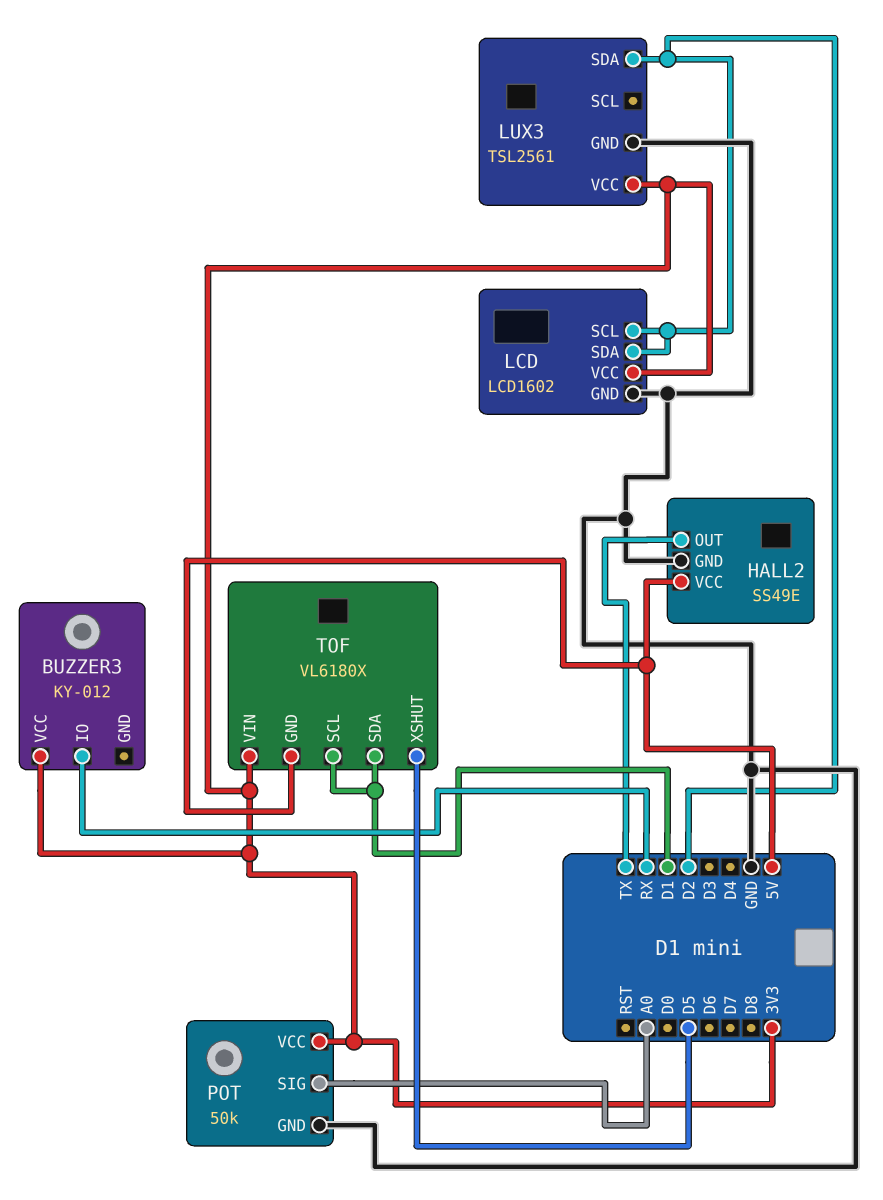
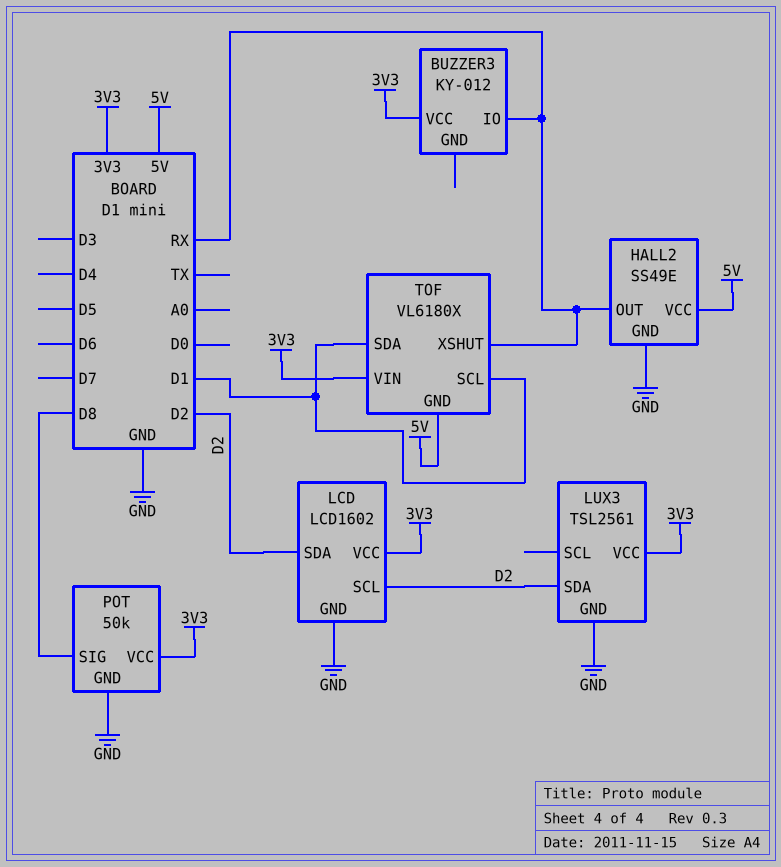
HALL2 pin OUT: TX -> RX
POT pin SIG: A0 -> D8
TOF pin XSHUT: D5 -> RX

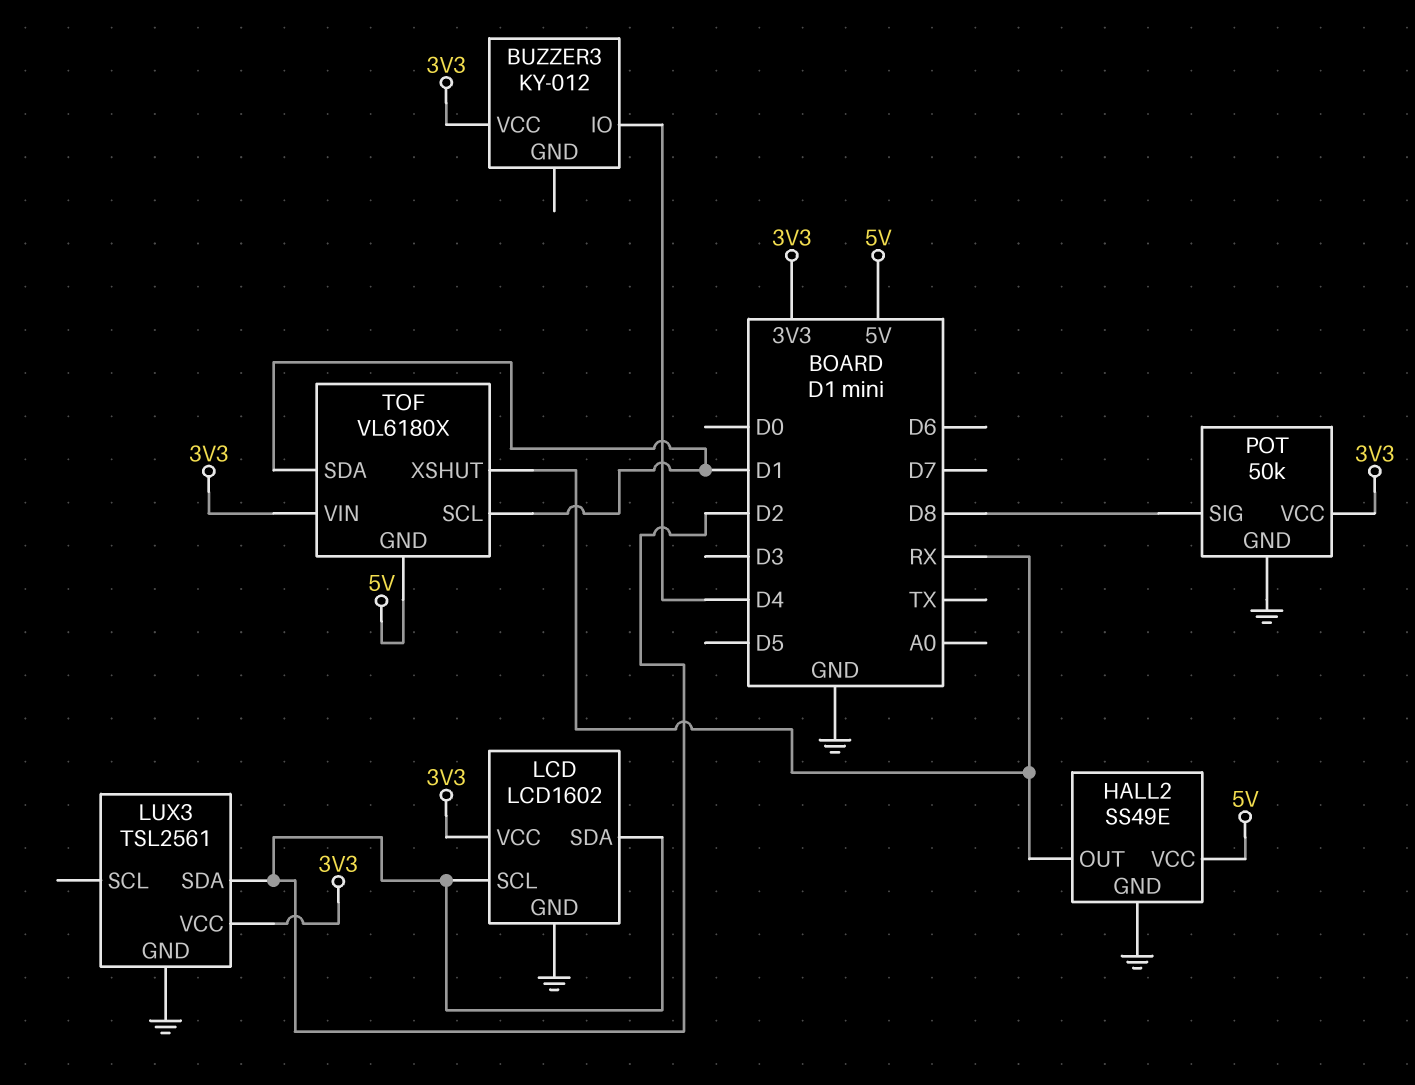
BUZZER3 pin IO: RX -> D4

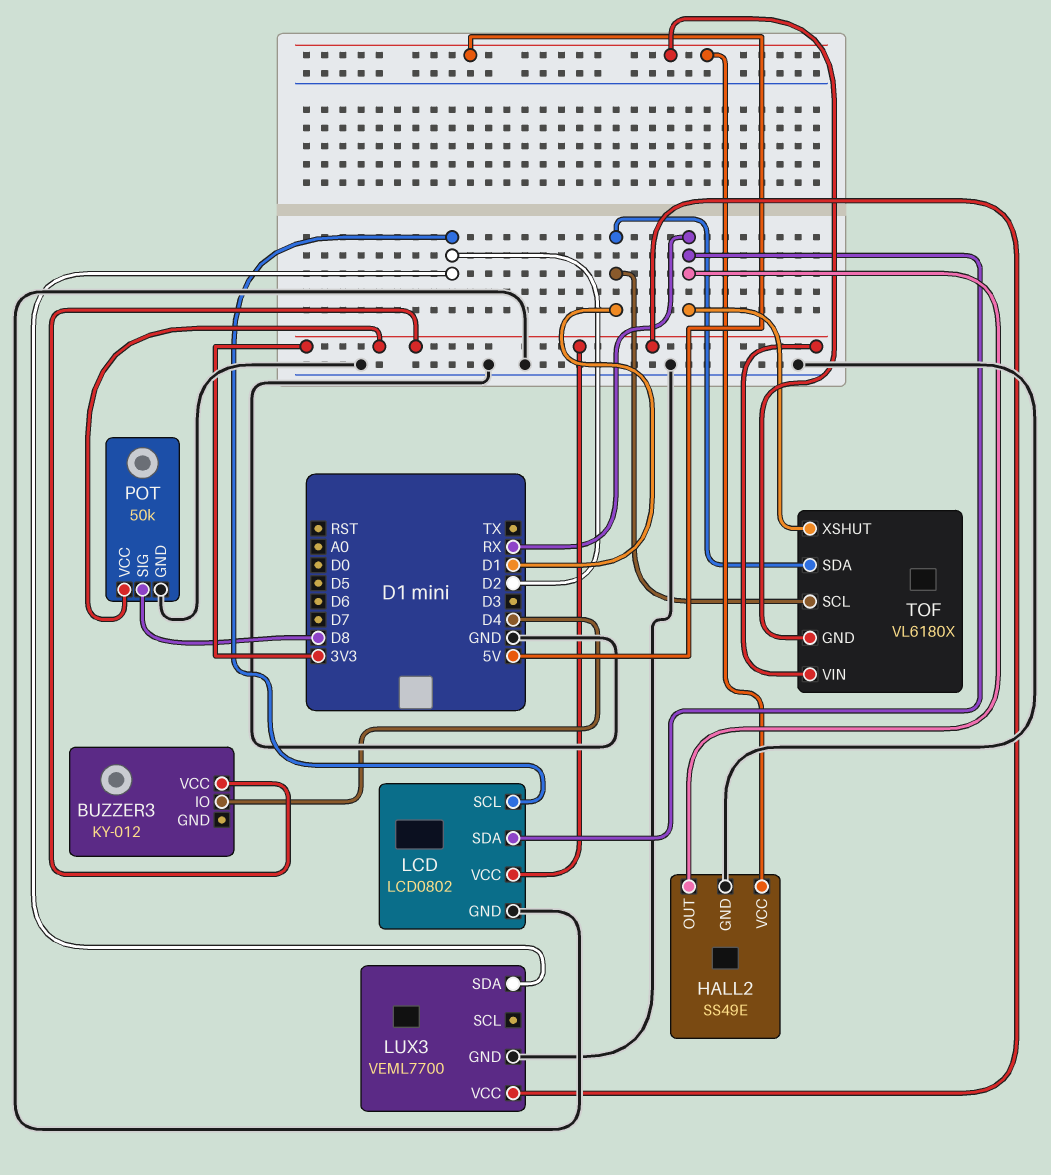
LCD: LCD1602 -> LCD0802
LCD pin SDA: D2 -> RX
LUX3: TSL2561 -> VEML7700

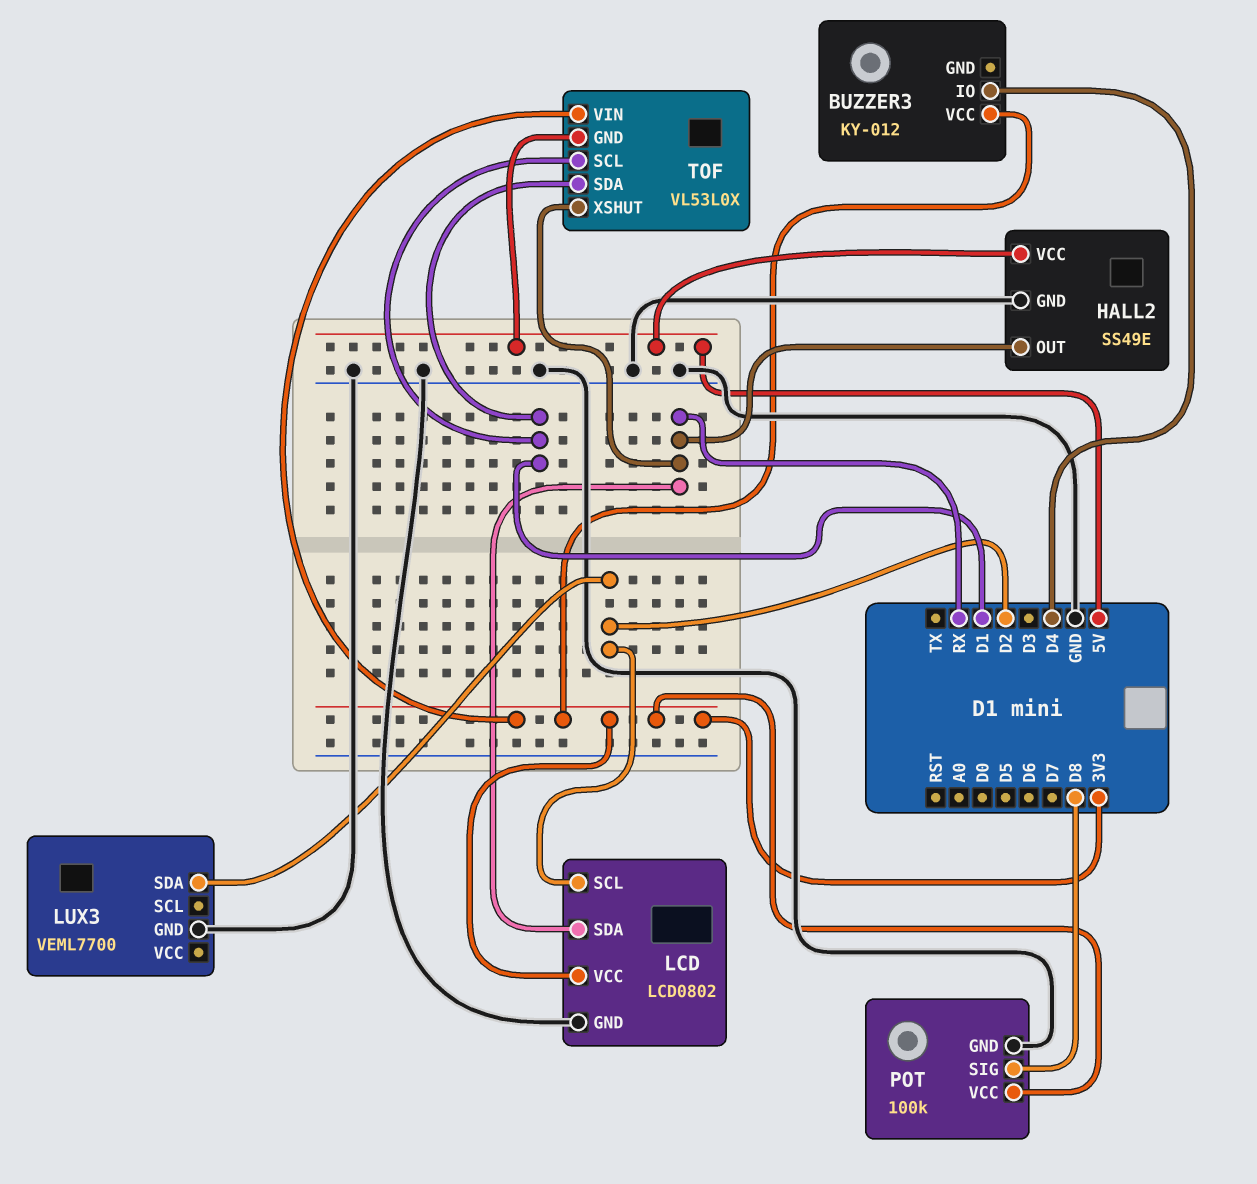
LUX3 pin VCC: 3V3 -> none
POT: 50k -> 100k
TOF: VL6180X -> VL53L0X

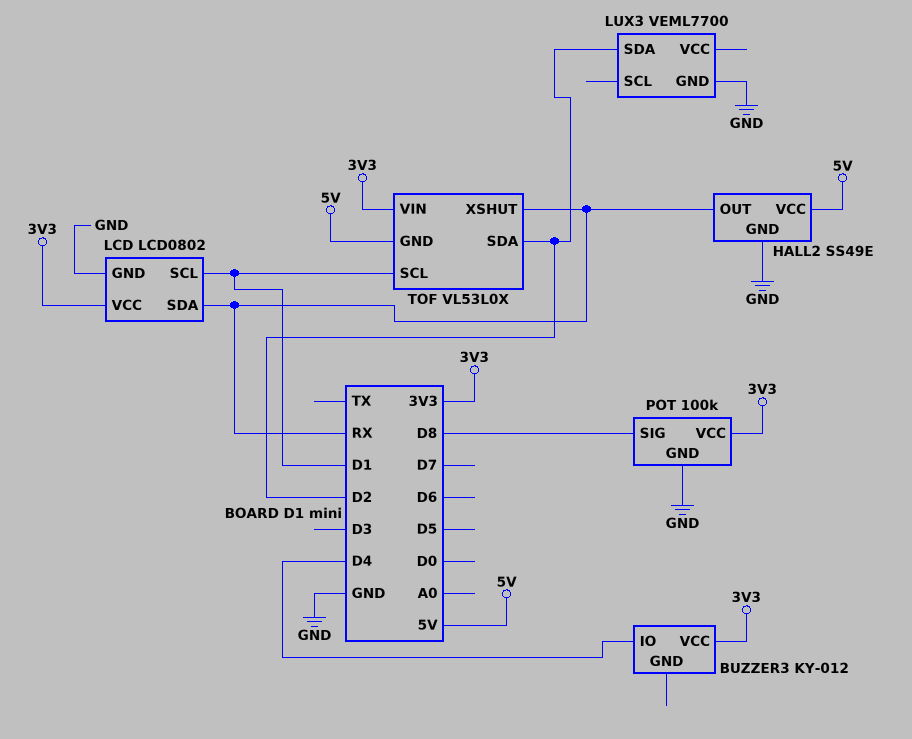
LCD pin SCL: D2 -> D1
TOF pin SDA: D1 -> D2

